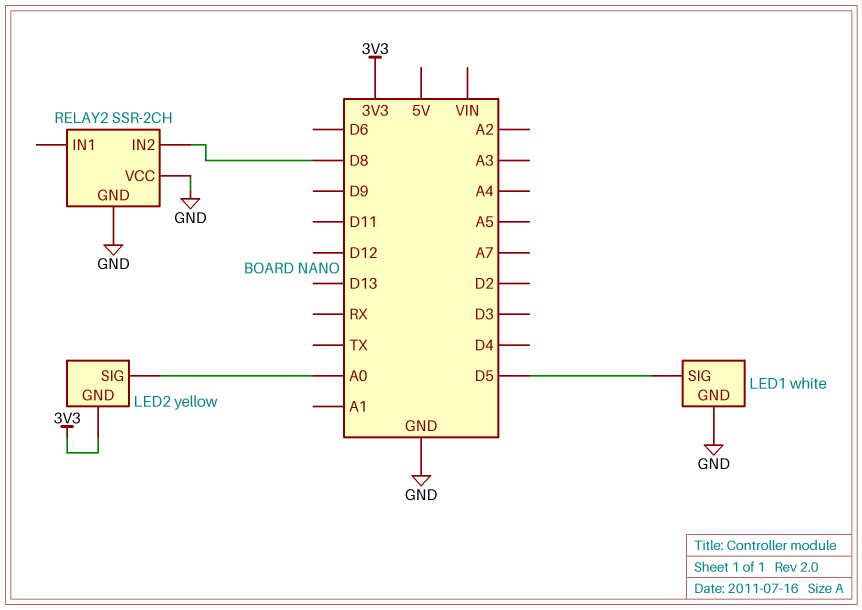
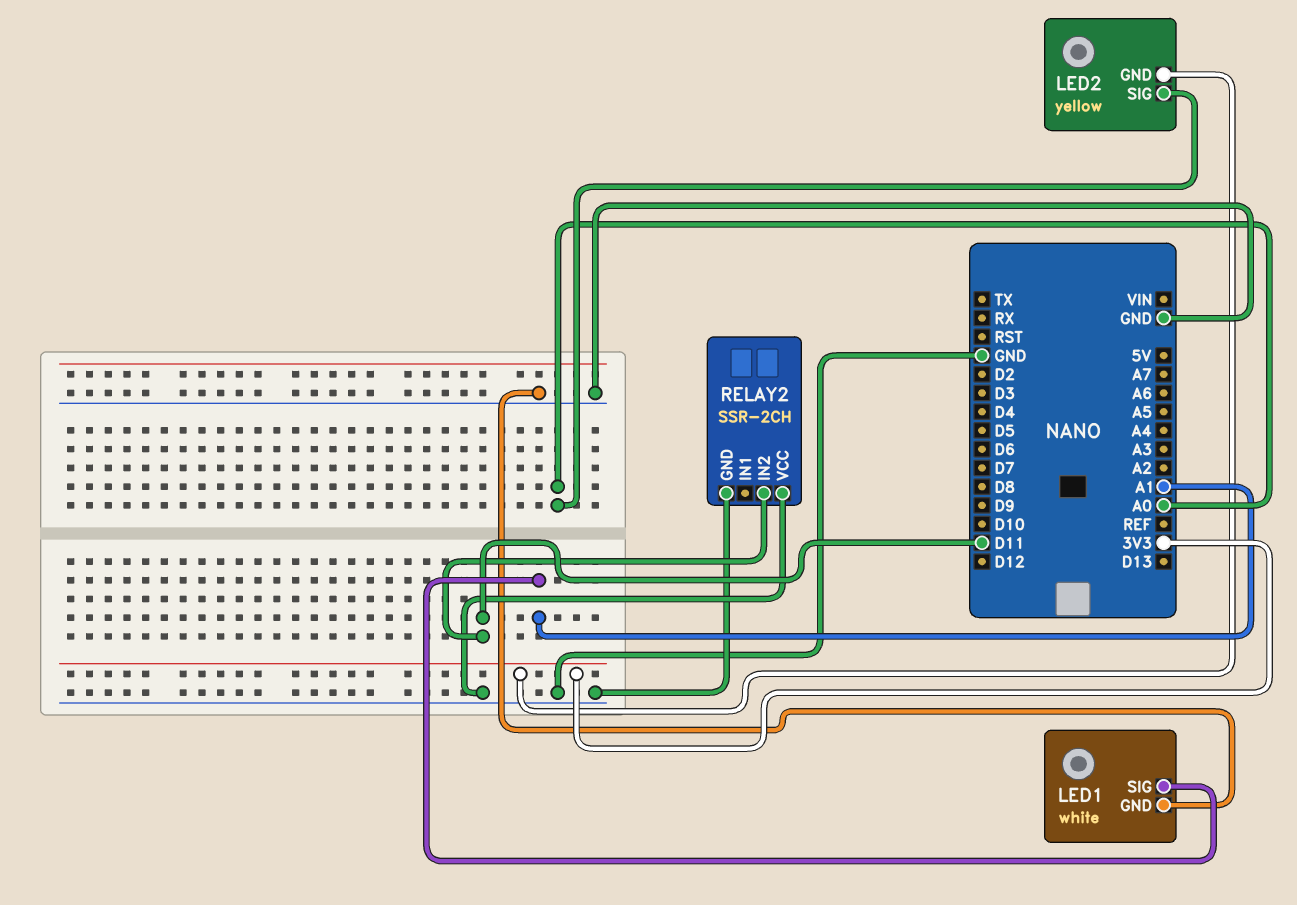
LED1 pin SIG: D5 -> A1
RELAY2 pin IN2: D8 -> D11

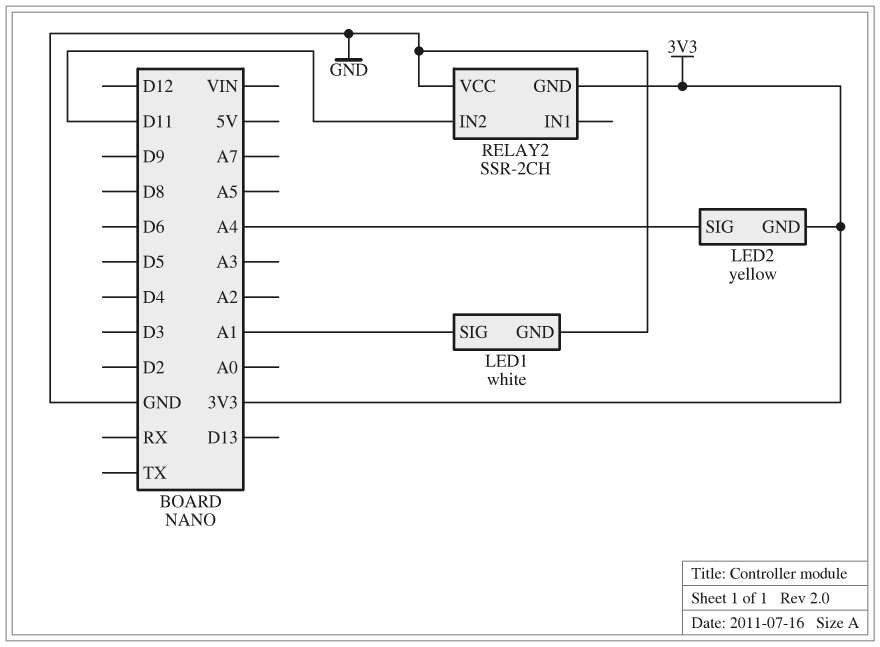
LED2 pin SIG: A0 -> A4
RELAY2 pin GND: GND -> 3V3

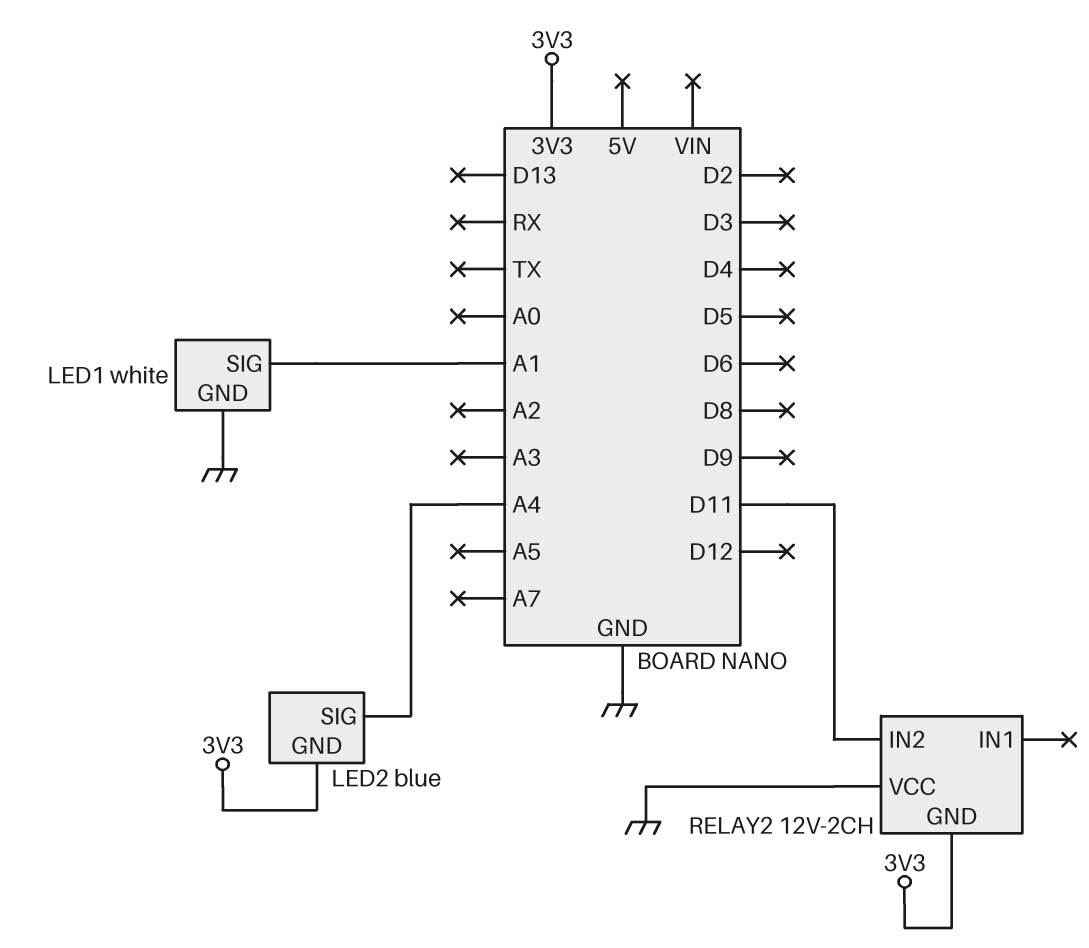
LED2: yellow -> blue
RELAY2: SSR-2CH -> 12V-2CH

